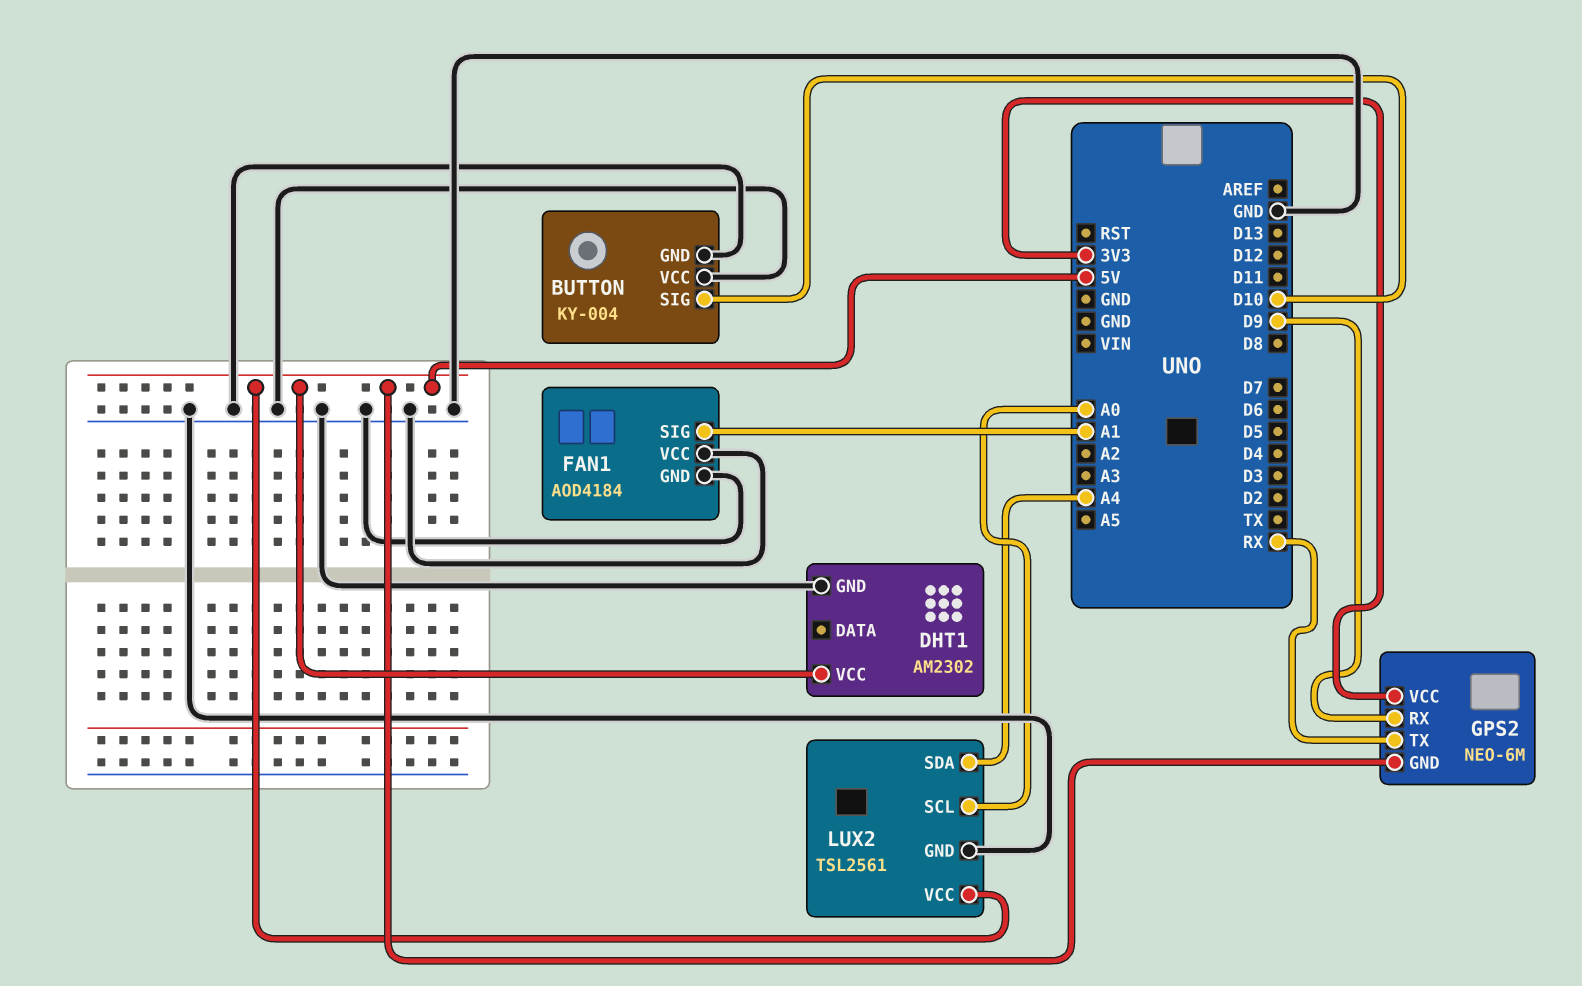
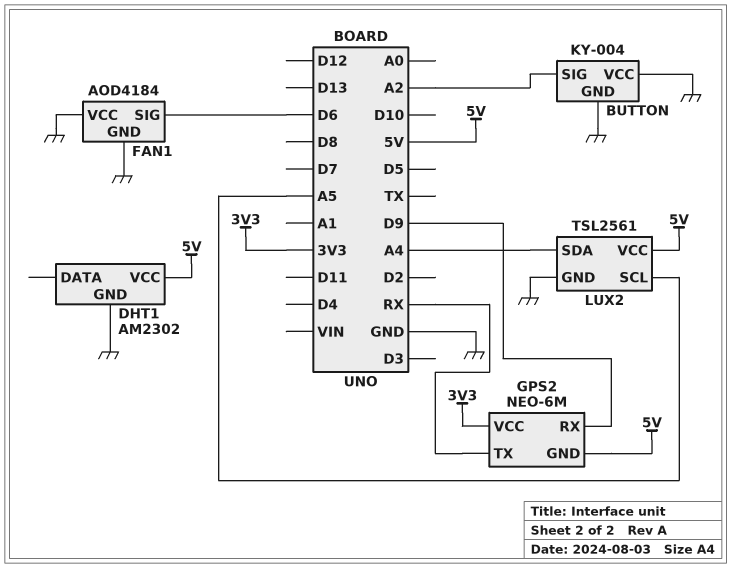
BUTTON pin SIG: D10 -> A2
FAN1 pin SIG: A1 -> D6
LUX2 pin SCL: A0 -> A5

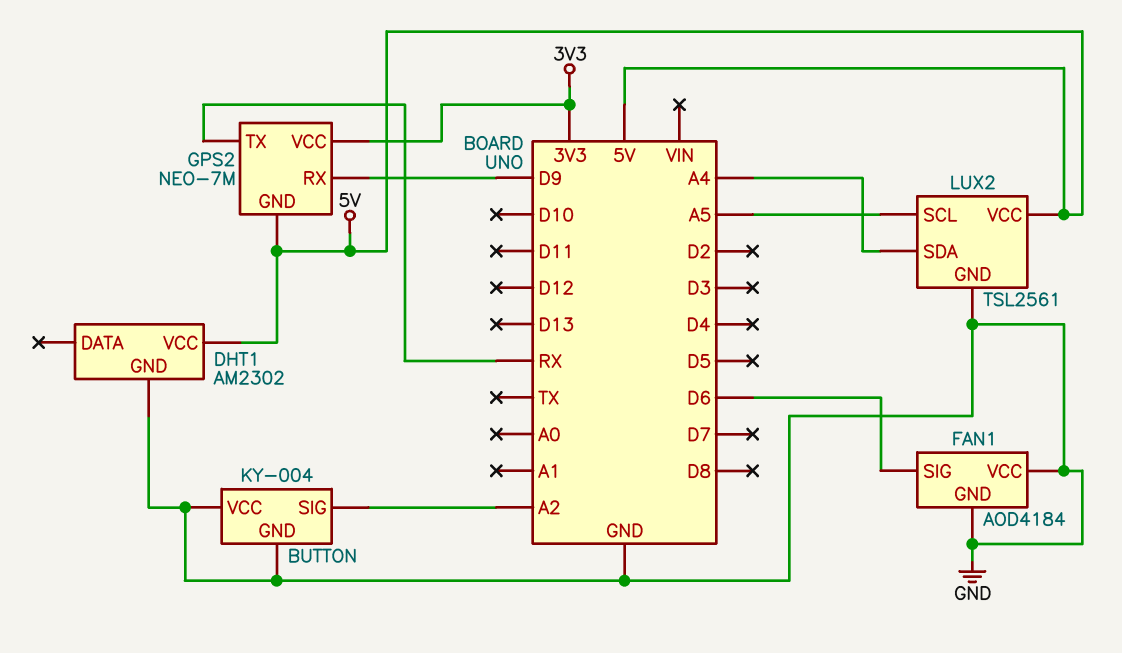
GPS2: NEO-6M -> NEO-7M

